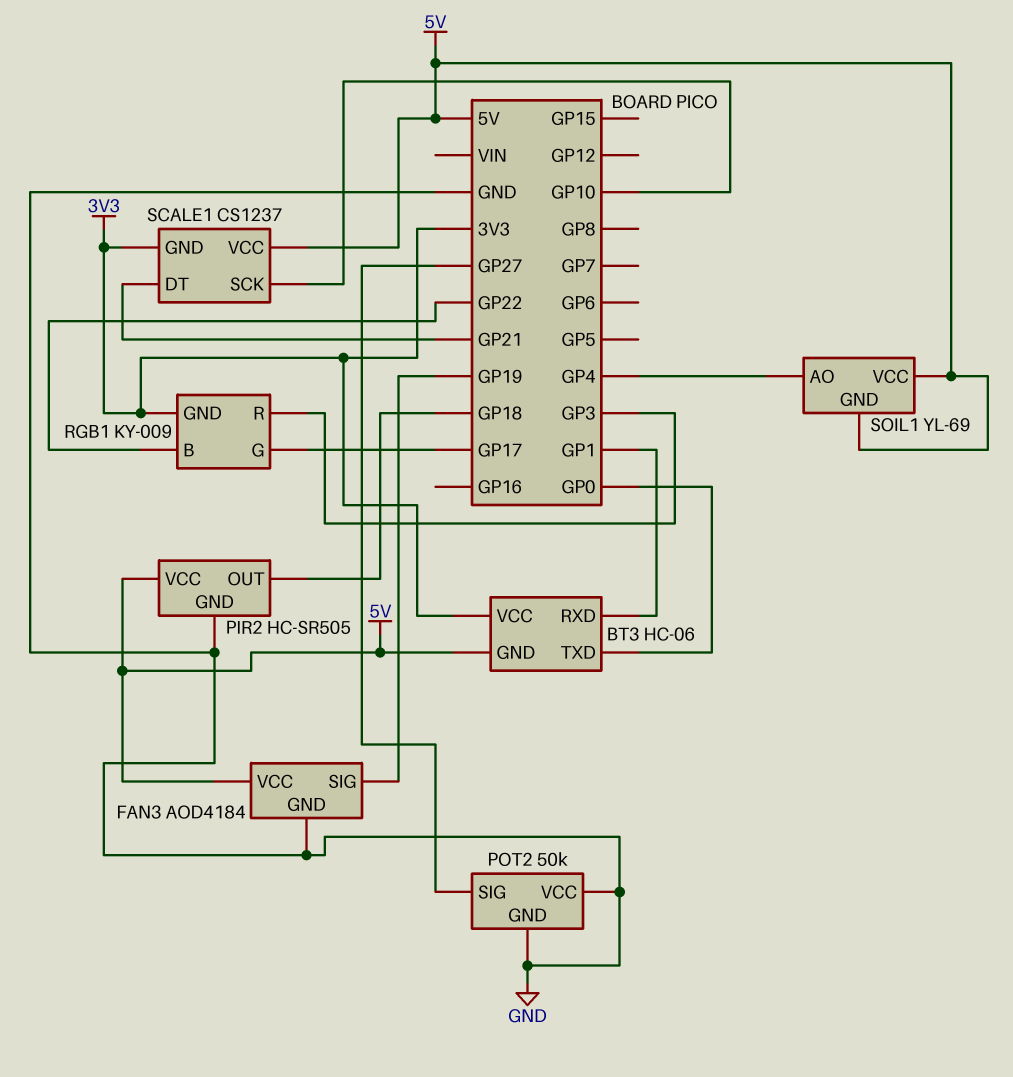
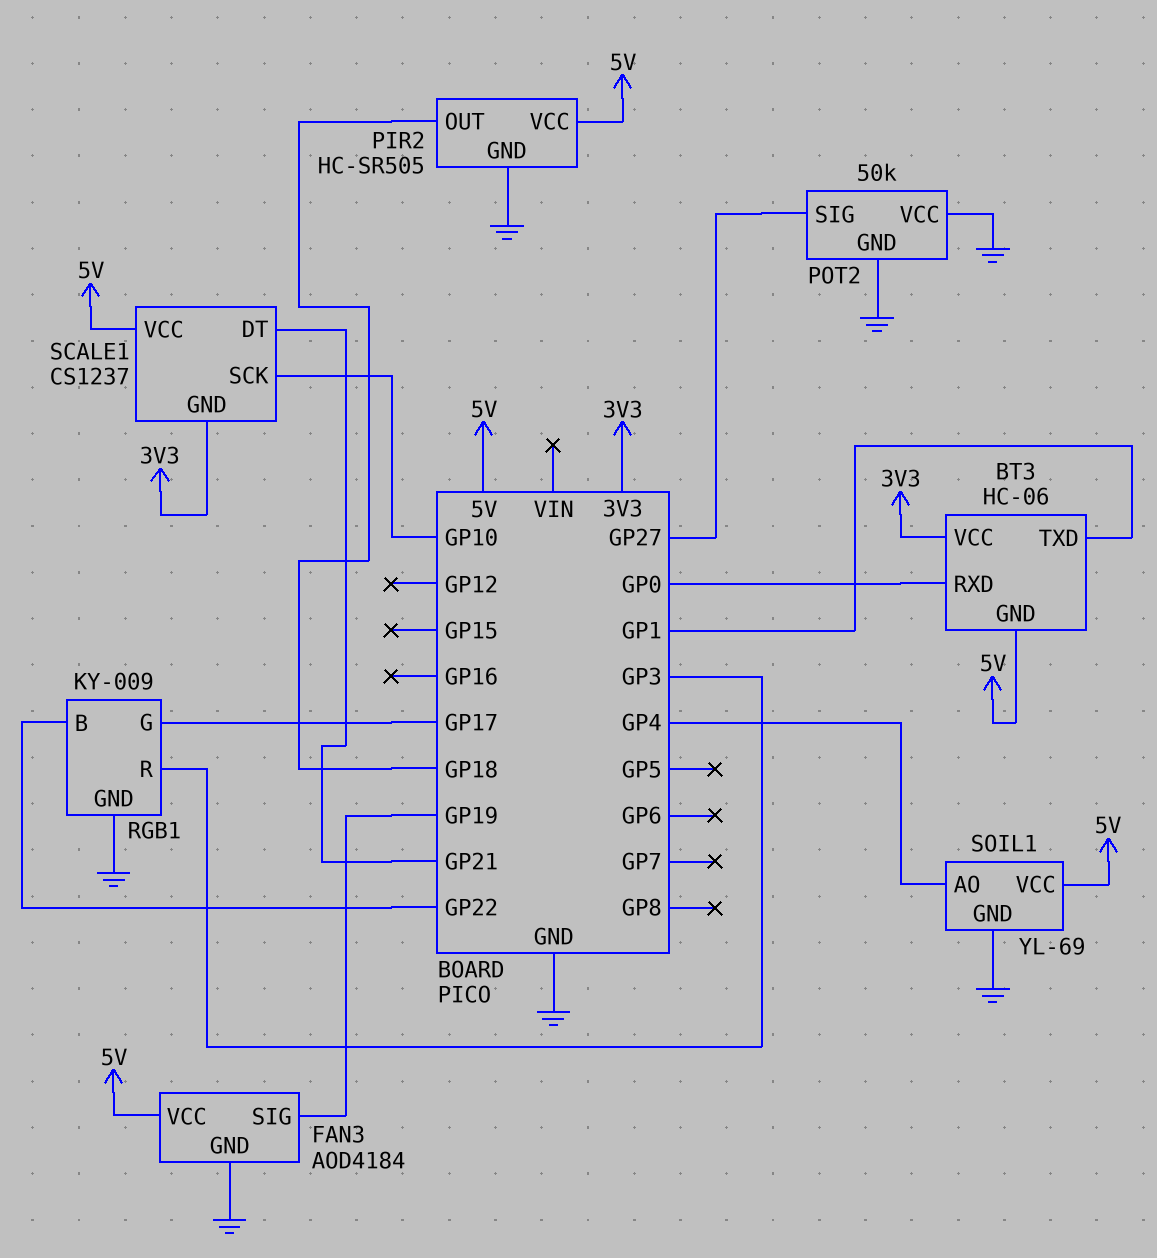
BT3 pin RXD: GP1 -> GP0
BT3 pin TXD: GP0 -> GP1
RGB1 pin GND: 3V3 -> GND
SOIL1 pin GND: 5V -> GND

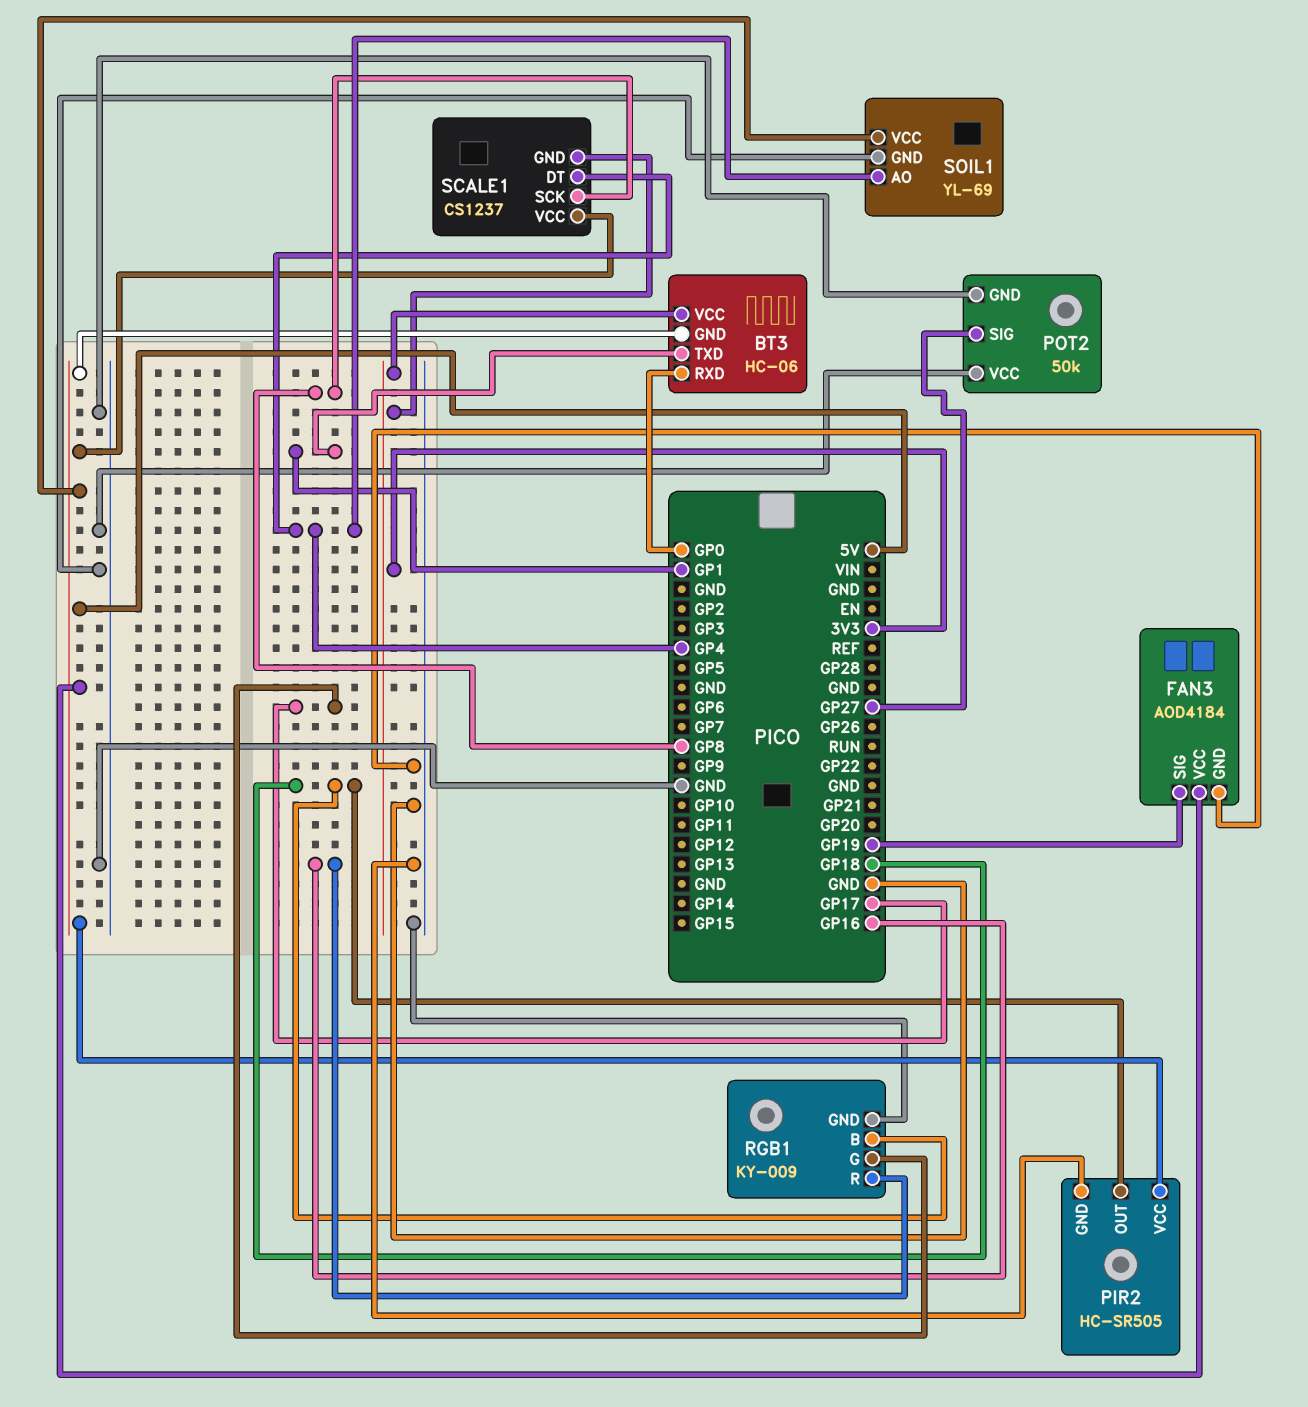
RGB1 pin B: GP22 -> GP18
RGB1 pin R: GP3 -> GP16
SCALE1 pin DT: GP21 -> GP4
SCALE1 pin SCK: GP10 -> GP8

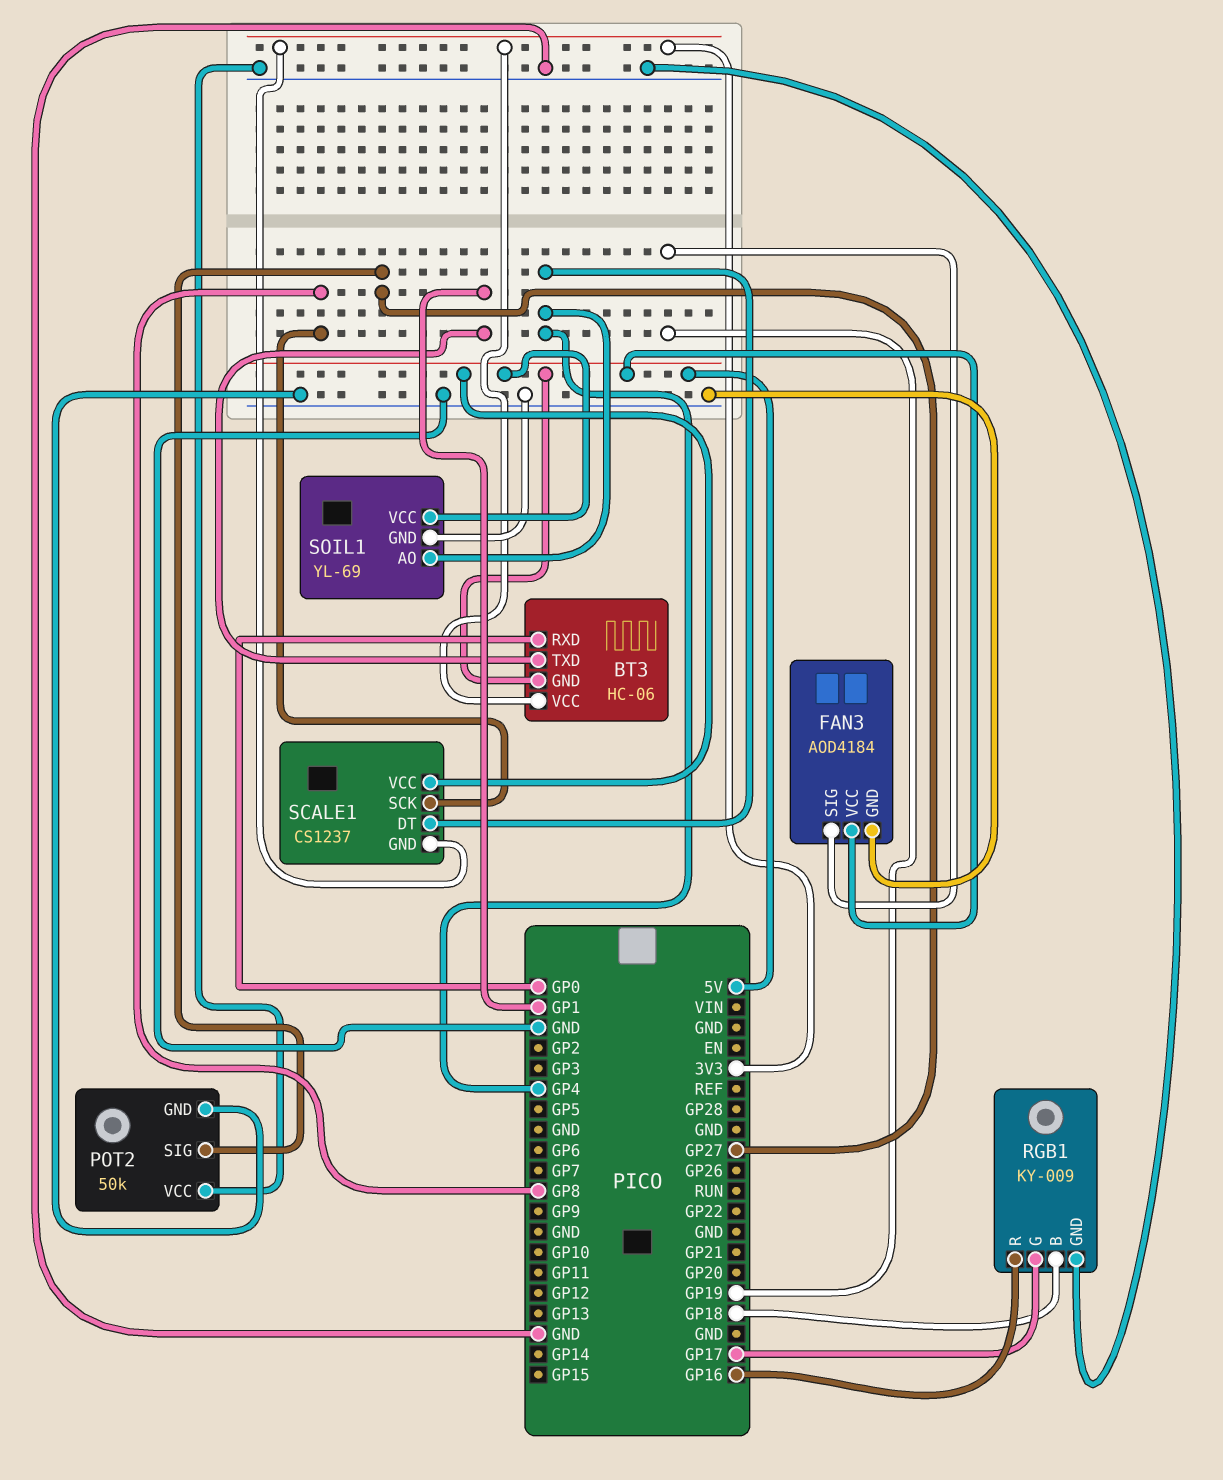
PIR2: HC-SR505 -> none
PIR2 pin GND: GND -> none
PIR2 pin OUT: GP18 -> none
PIR2 pin VCC: 5V -> none

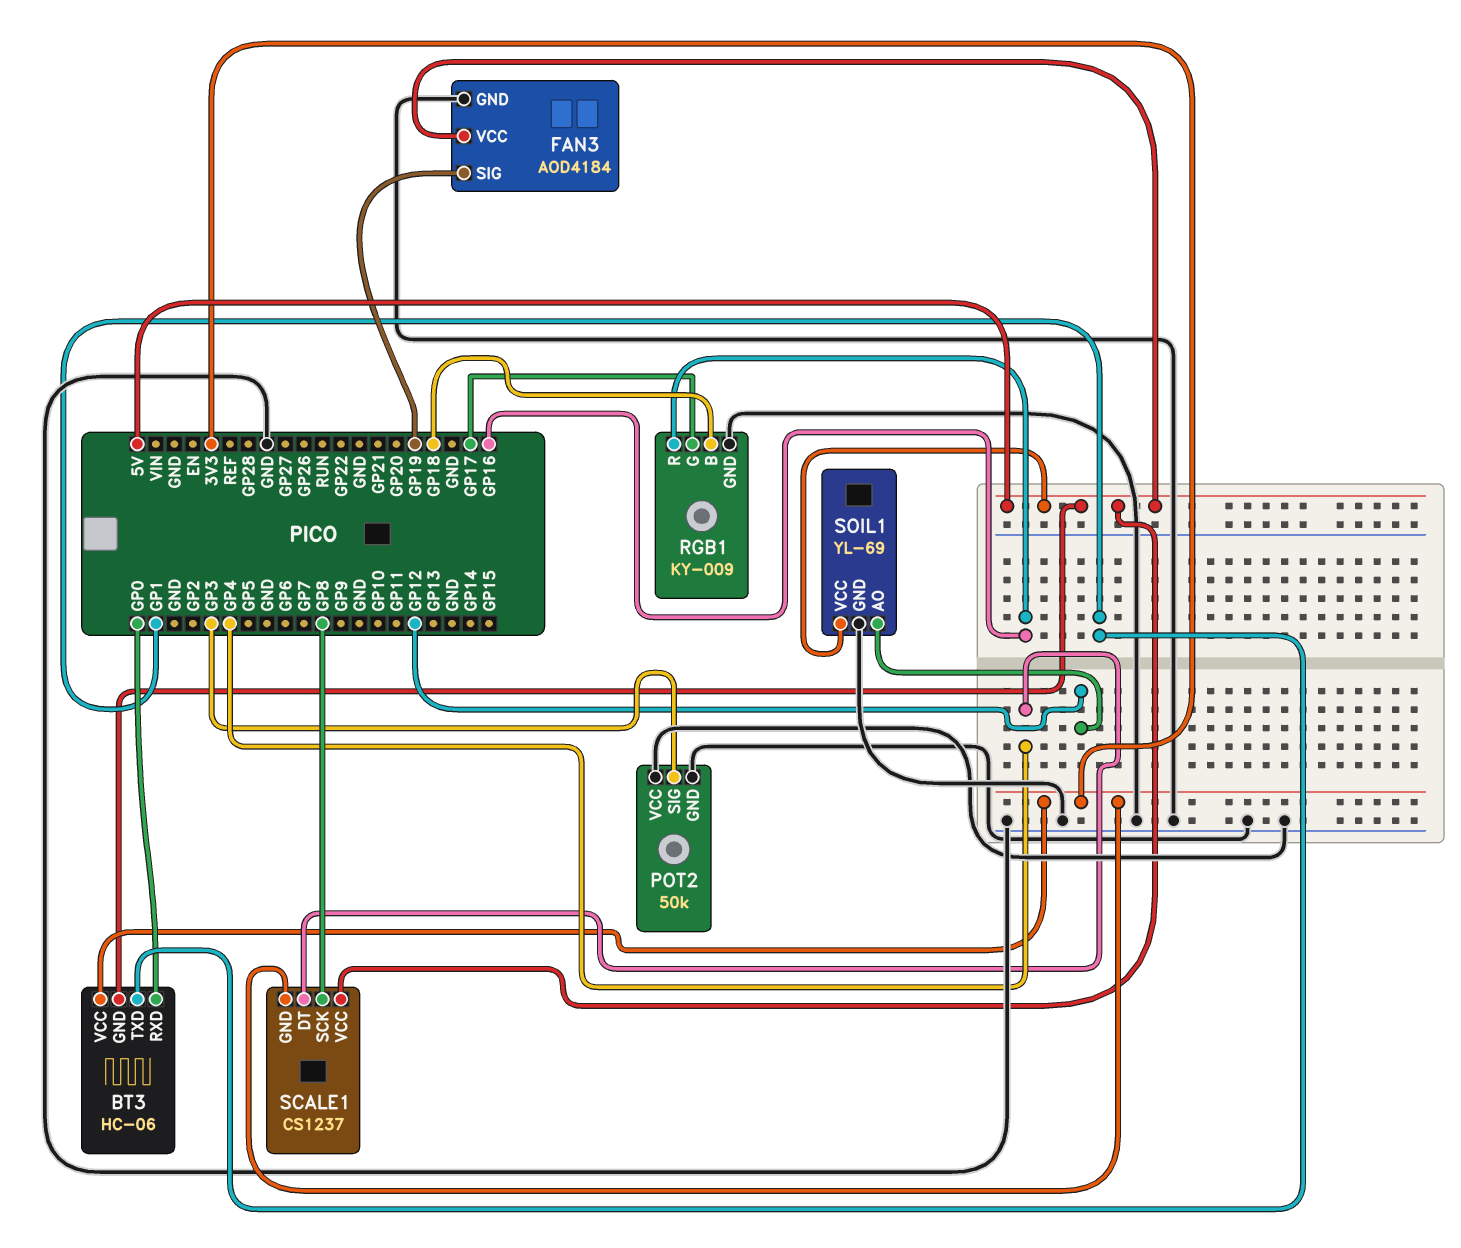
POT2 pin SIG: GP27 -> GP3
SOIL1 pin AO: GP4 -> GP12

